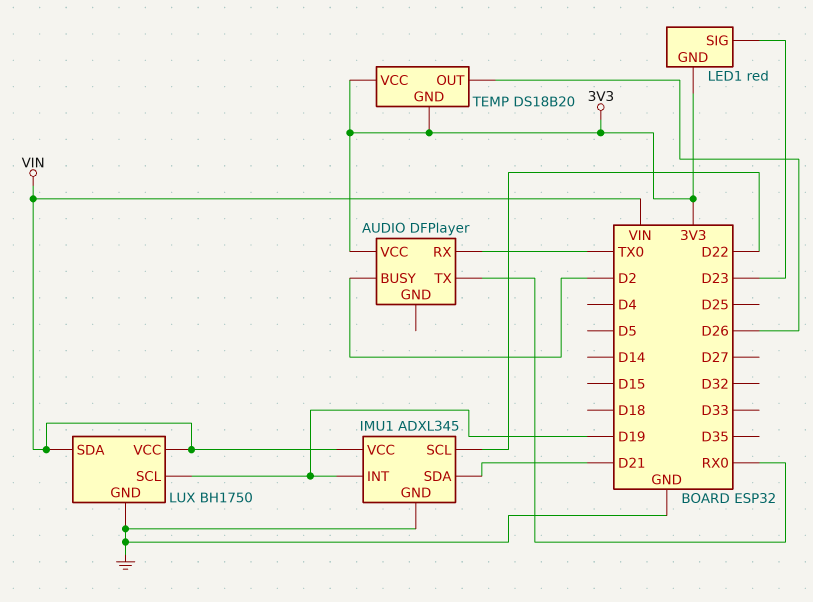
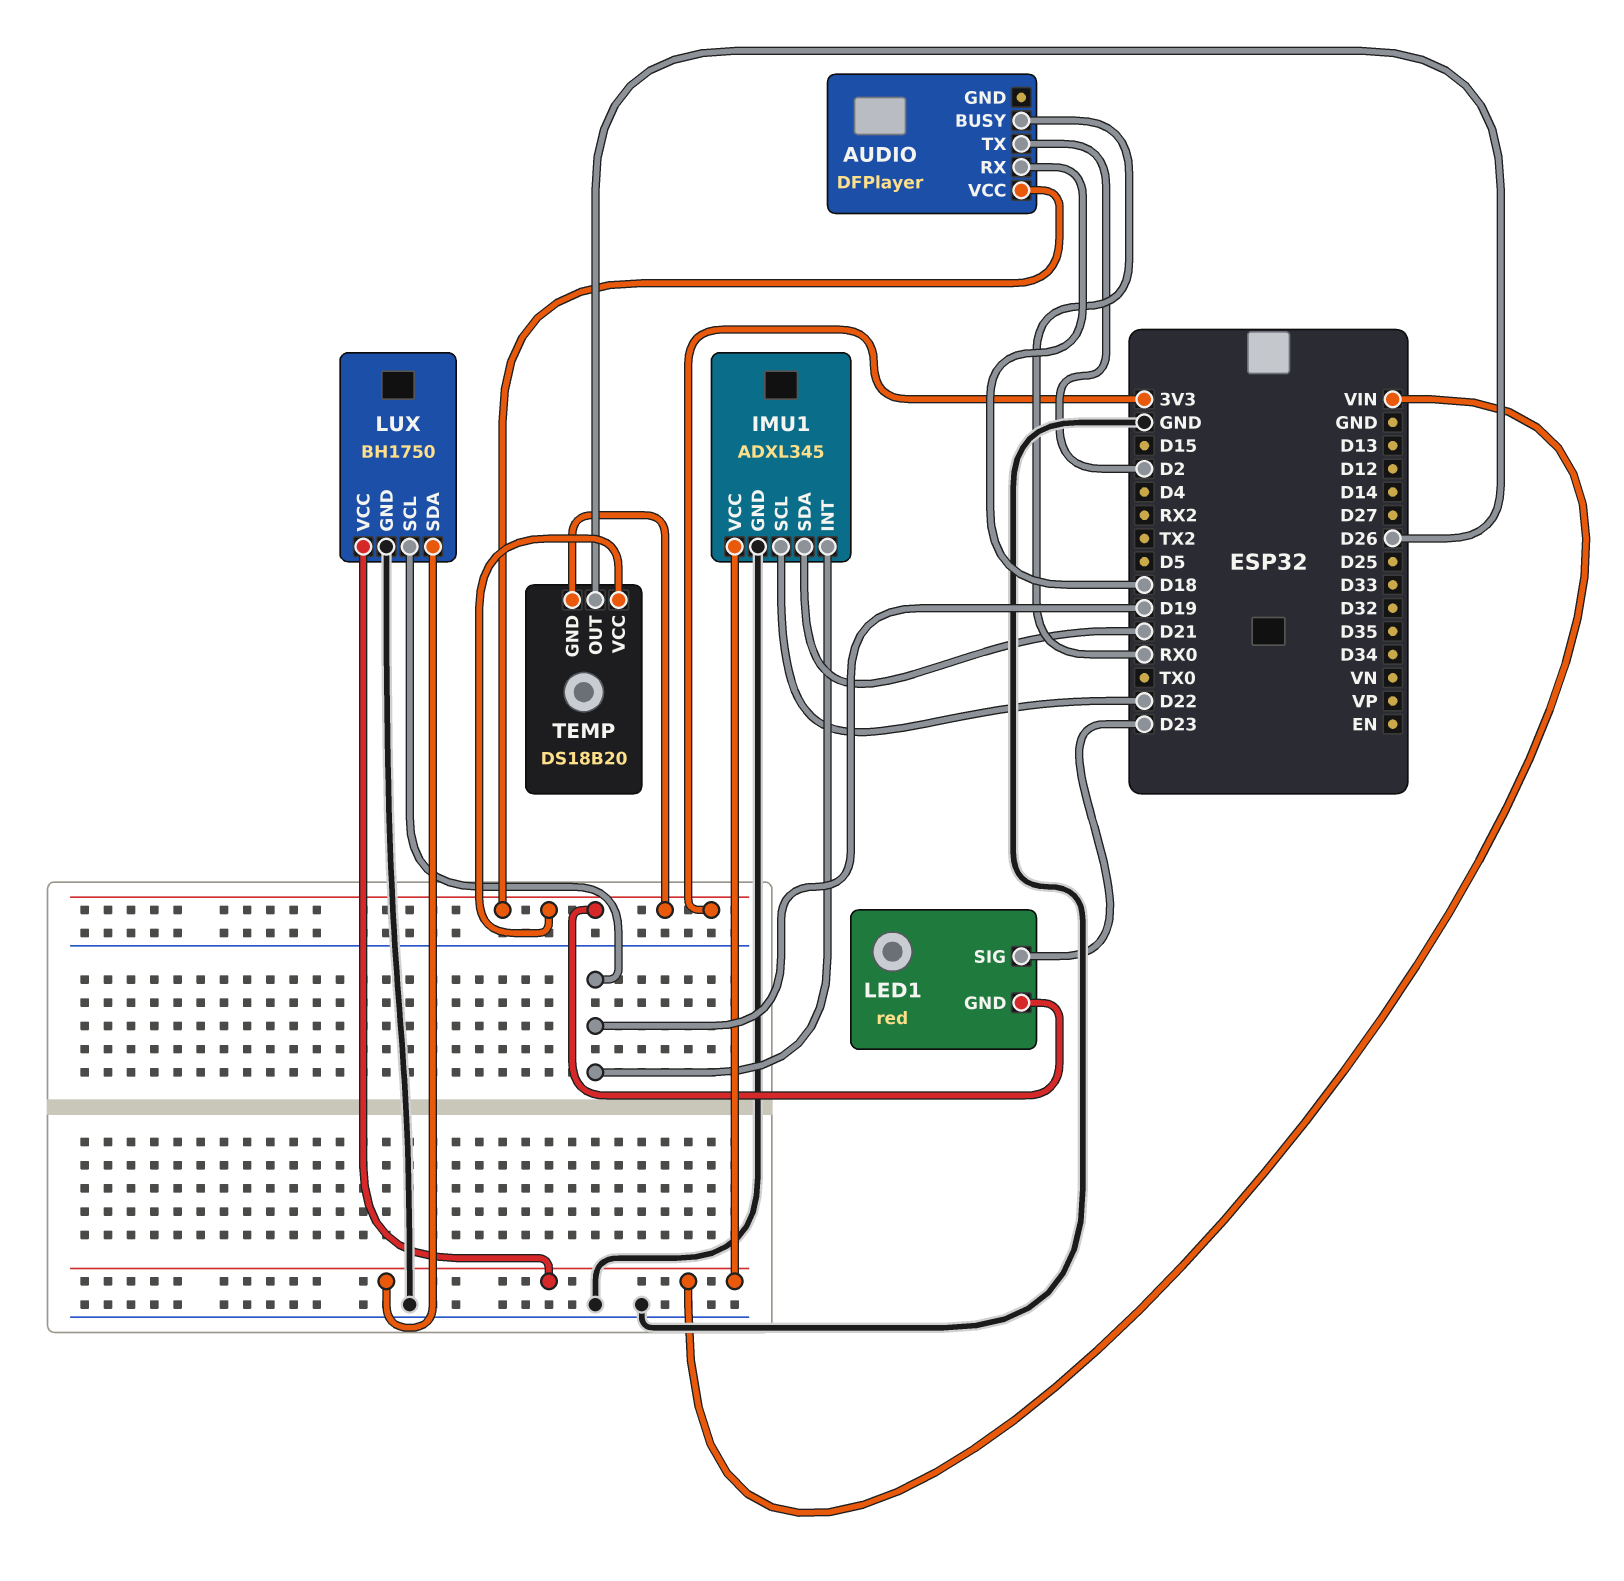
AUDIO pin BUSY: D2 -> RX0
AUDIO pin RX: TX0 -> D18
AUDIO pin TX: RX0 -> D2

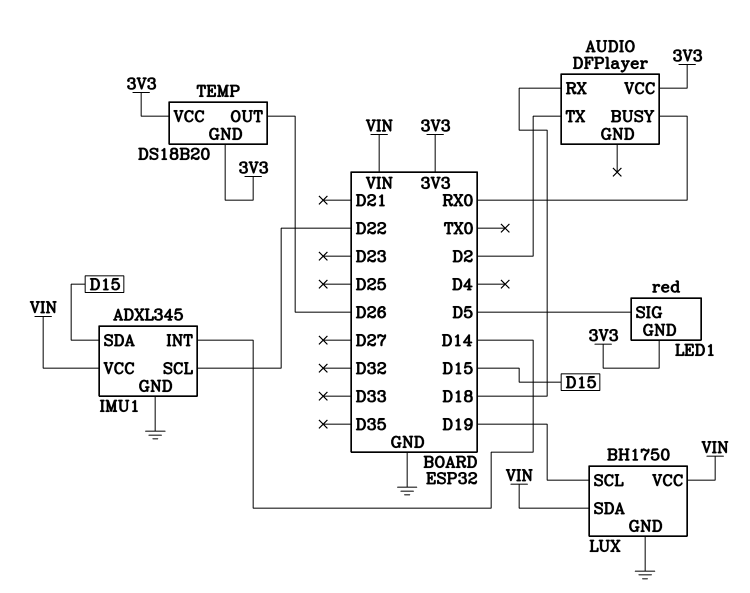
IMU1 pin INT: D19 -> D14
IMU1 pin SDA: D21 -> D15
LED1 pin SIG: D23 -> D5

